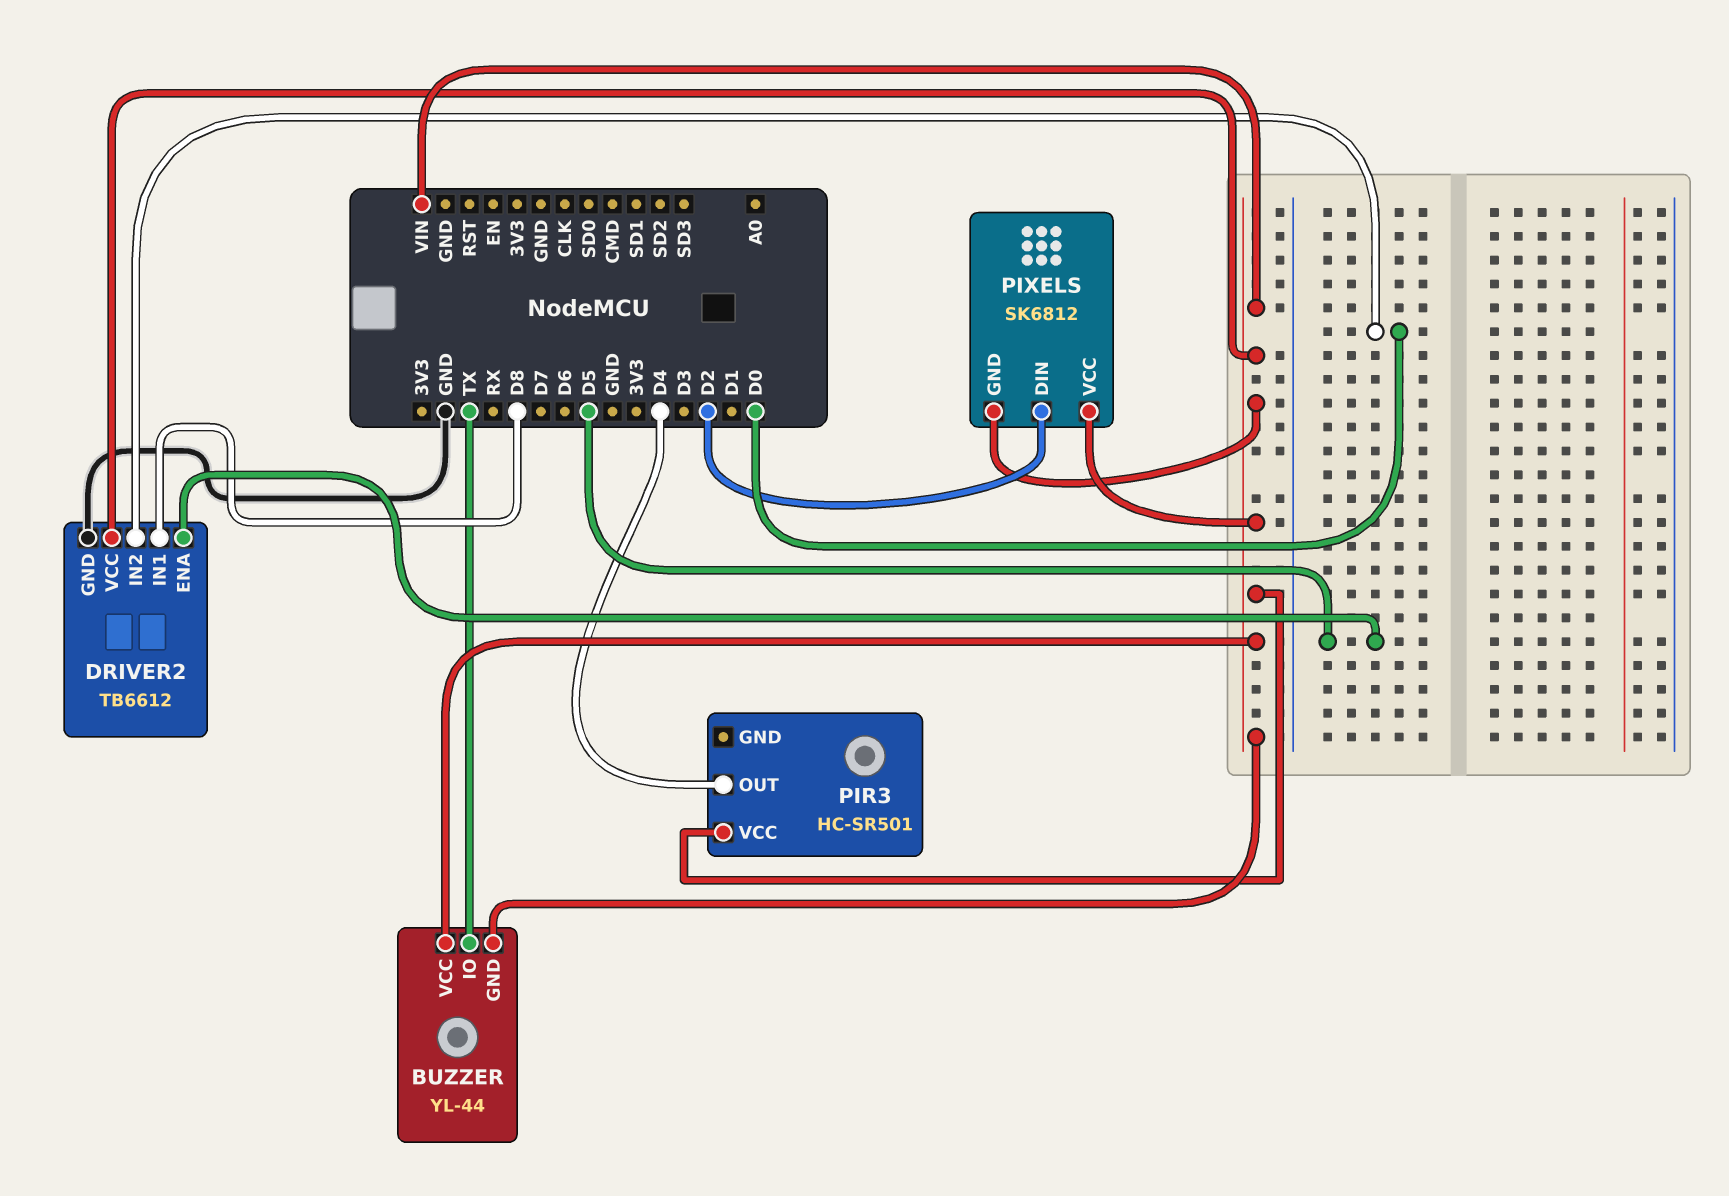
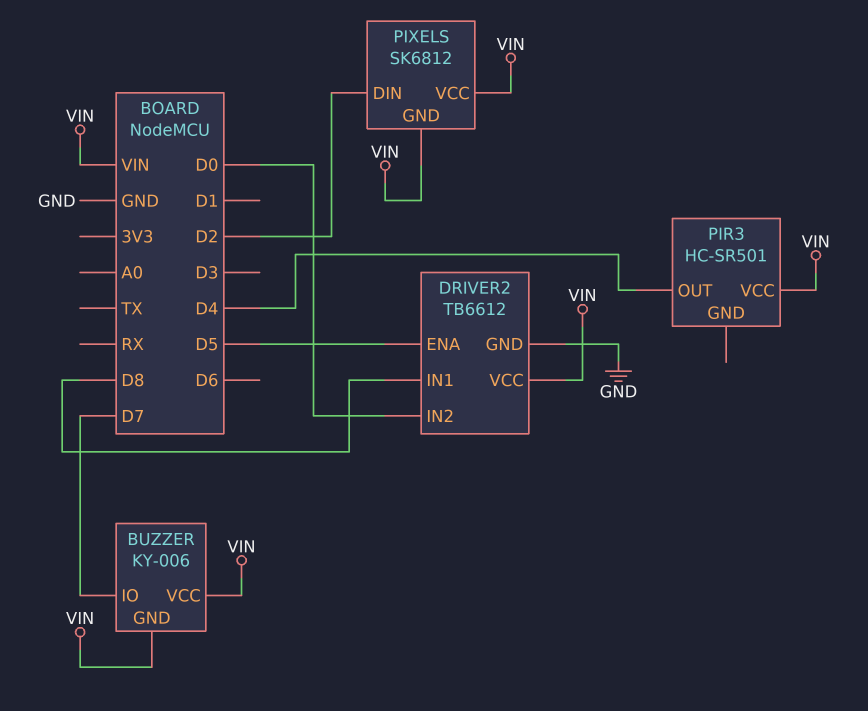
BUZZER: YL-44 -> KY-006
BUZZER pin IO: TX -> D7

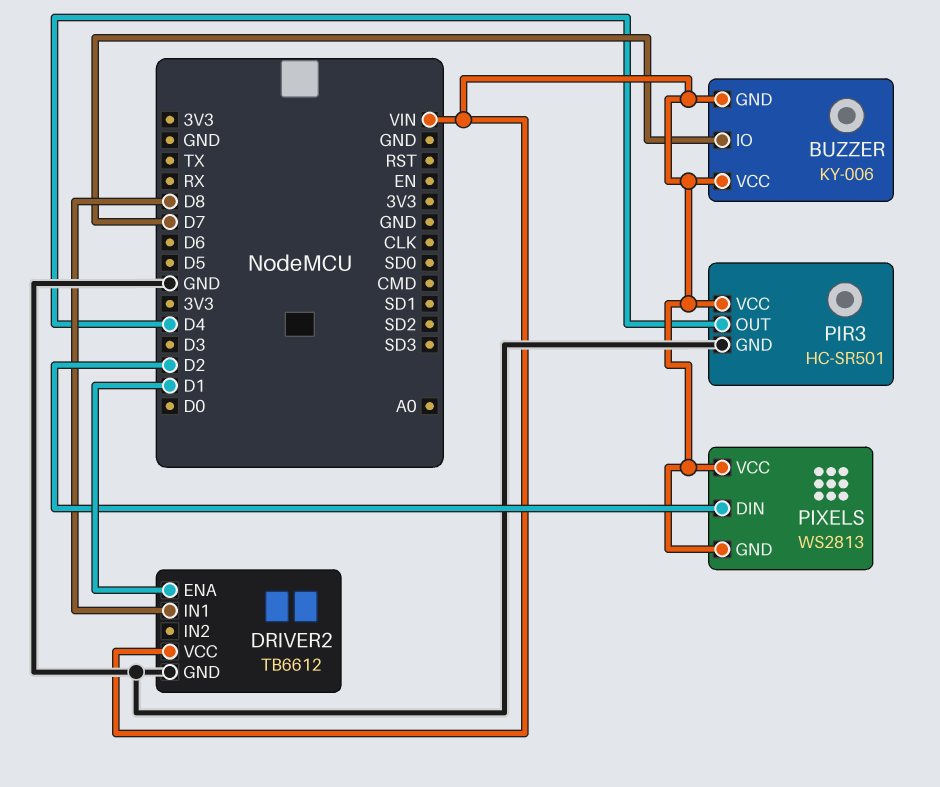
DRIVER2 pin ENA: D5 -> D1
DRIVER2 pin IN2: D0 -> none
PIR3 pin GND: none -> GND
PIXELS: SK6812 -> WS2813

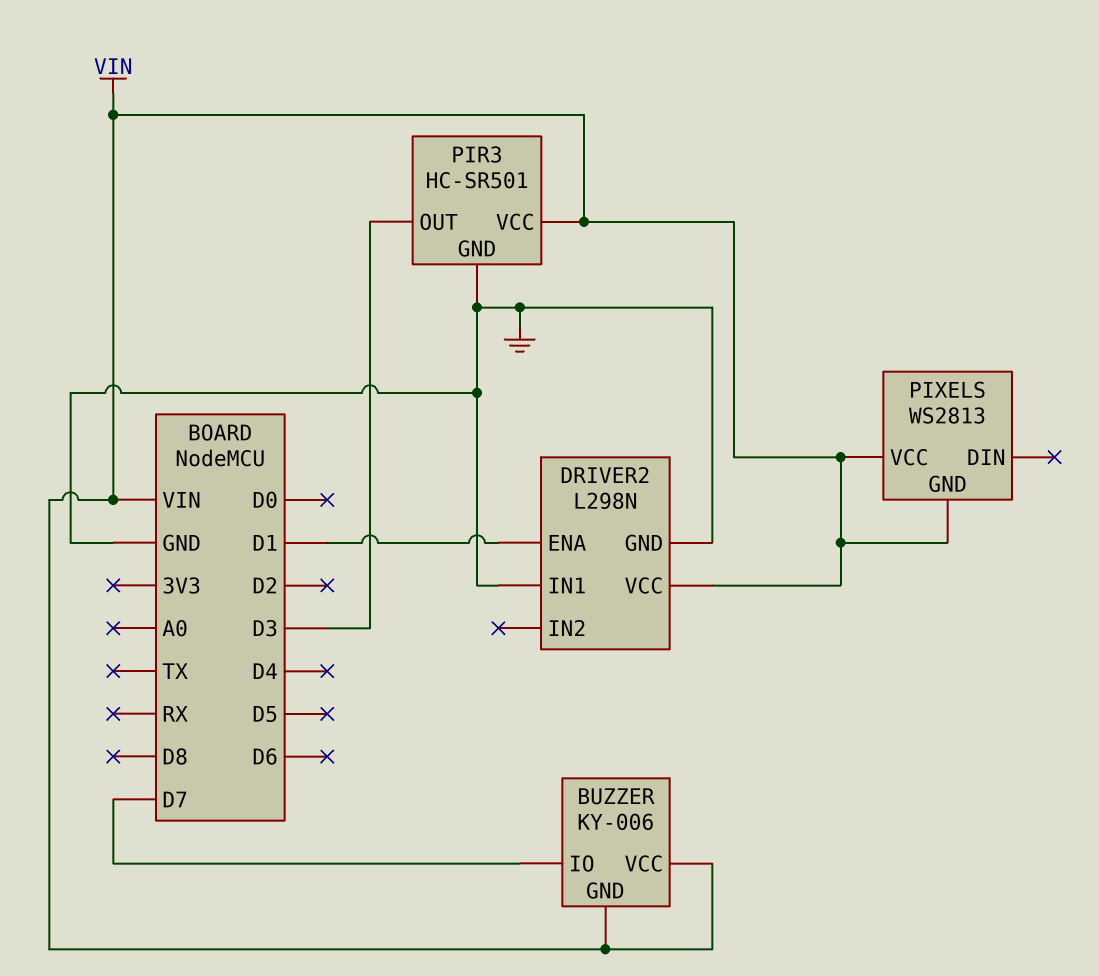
DRIVER2: TB6612 -> L298N
DRIVER2 pin IN1: D8 -> GND
PIR3 pin OUT: D4 -> D3
PIXELS pin DIN: D2 -> none

